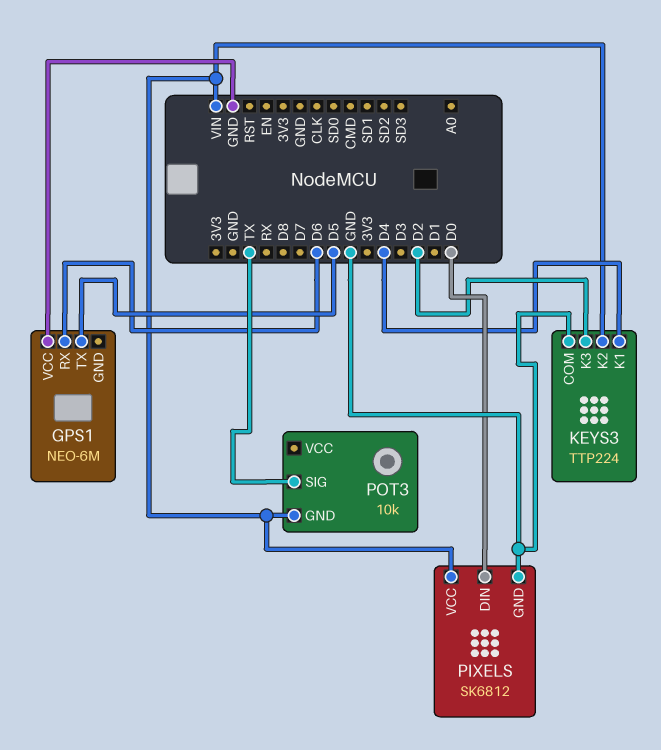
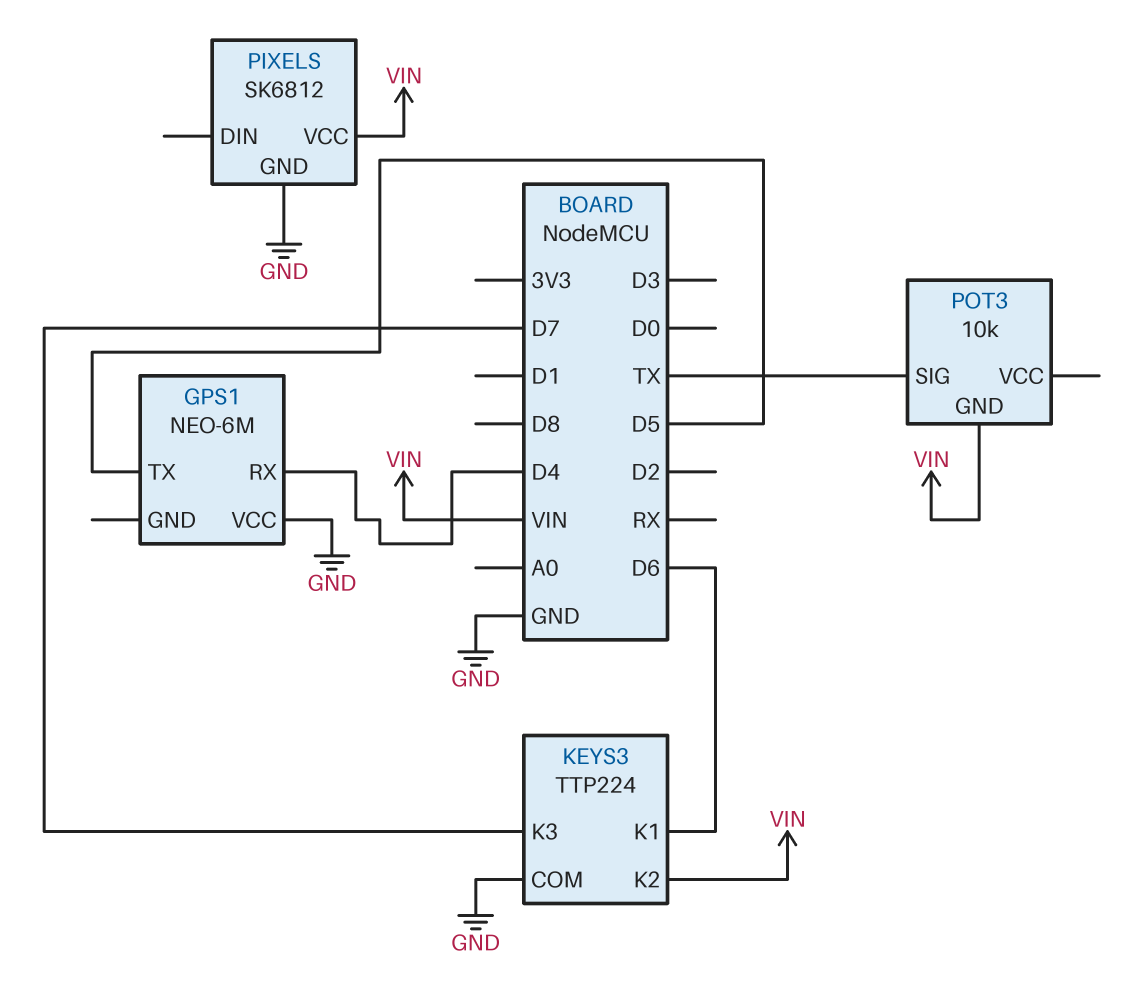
GPS1 pin RX: D6 -> D4
KEYS3 pin K1: D4 -> D6
KEYS3 pin K3: D2 -> D7
PIXELS pin DIN: D0 -> none

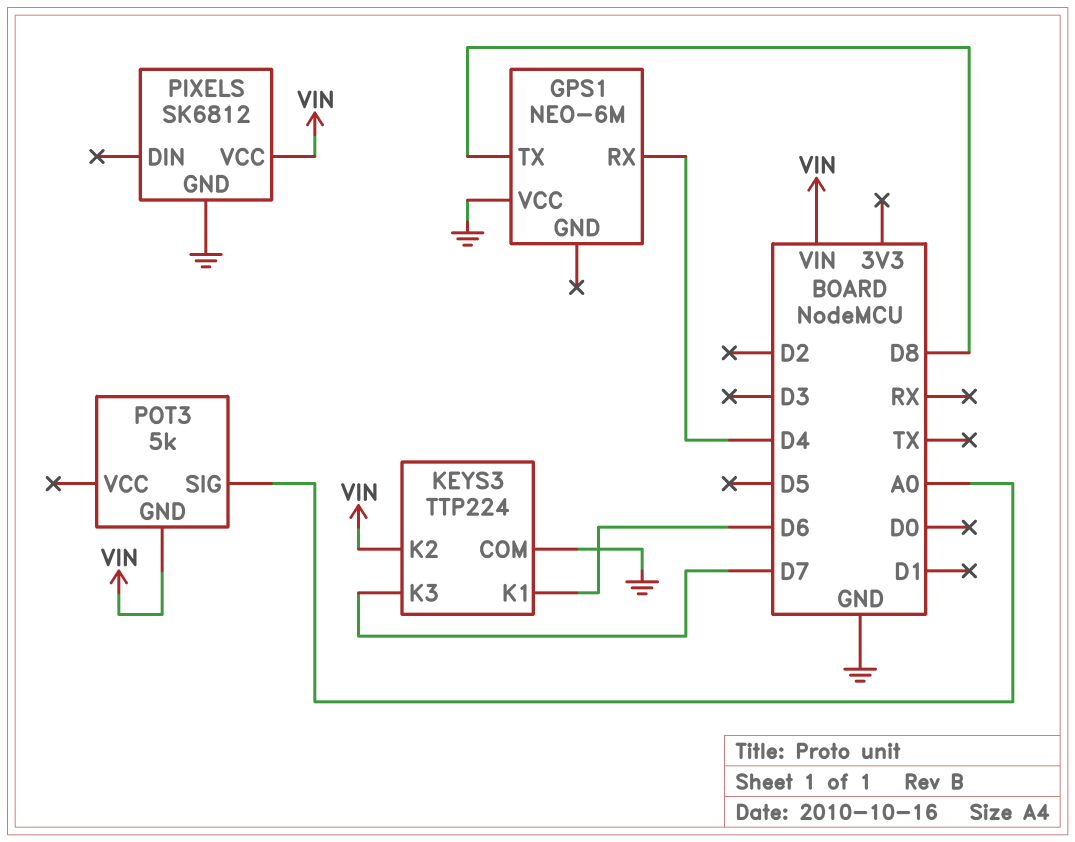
GPS1 pin TX: D5 -> D8
POT3: 10k -> 5k
POT3 pin SIG: TX -> A0

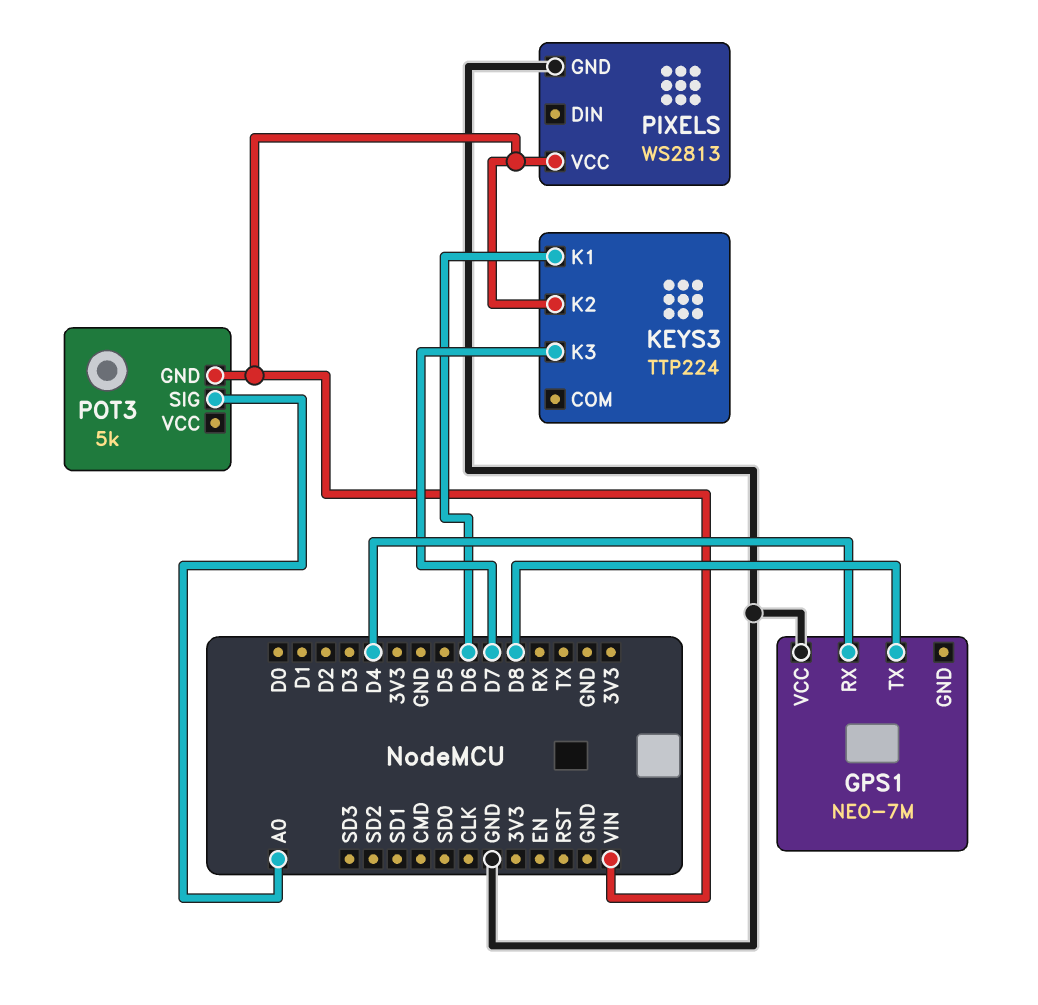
GPS1: NEO-6M -> NEO-7M
KEYS3 pin COM: GND -> none
PIXELS: SK6812 -> WS2813

